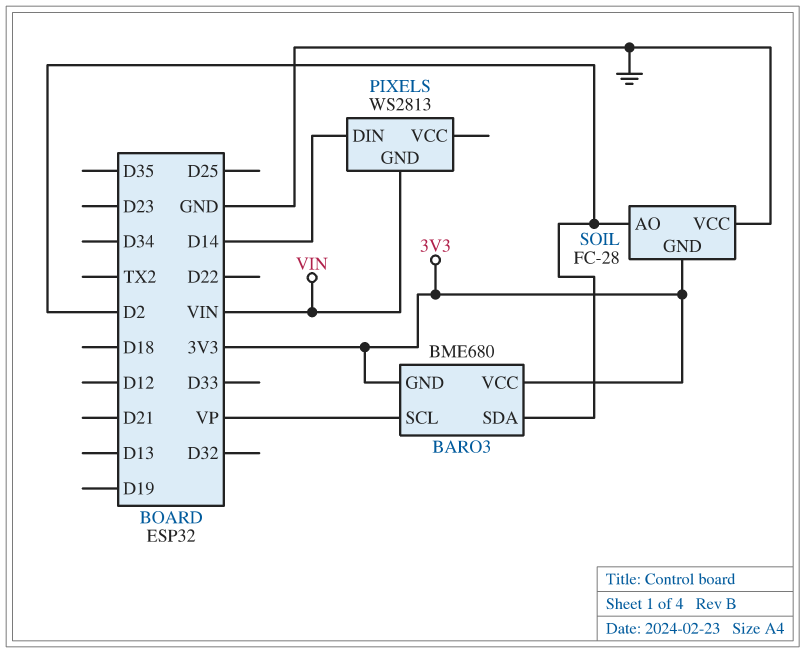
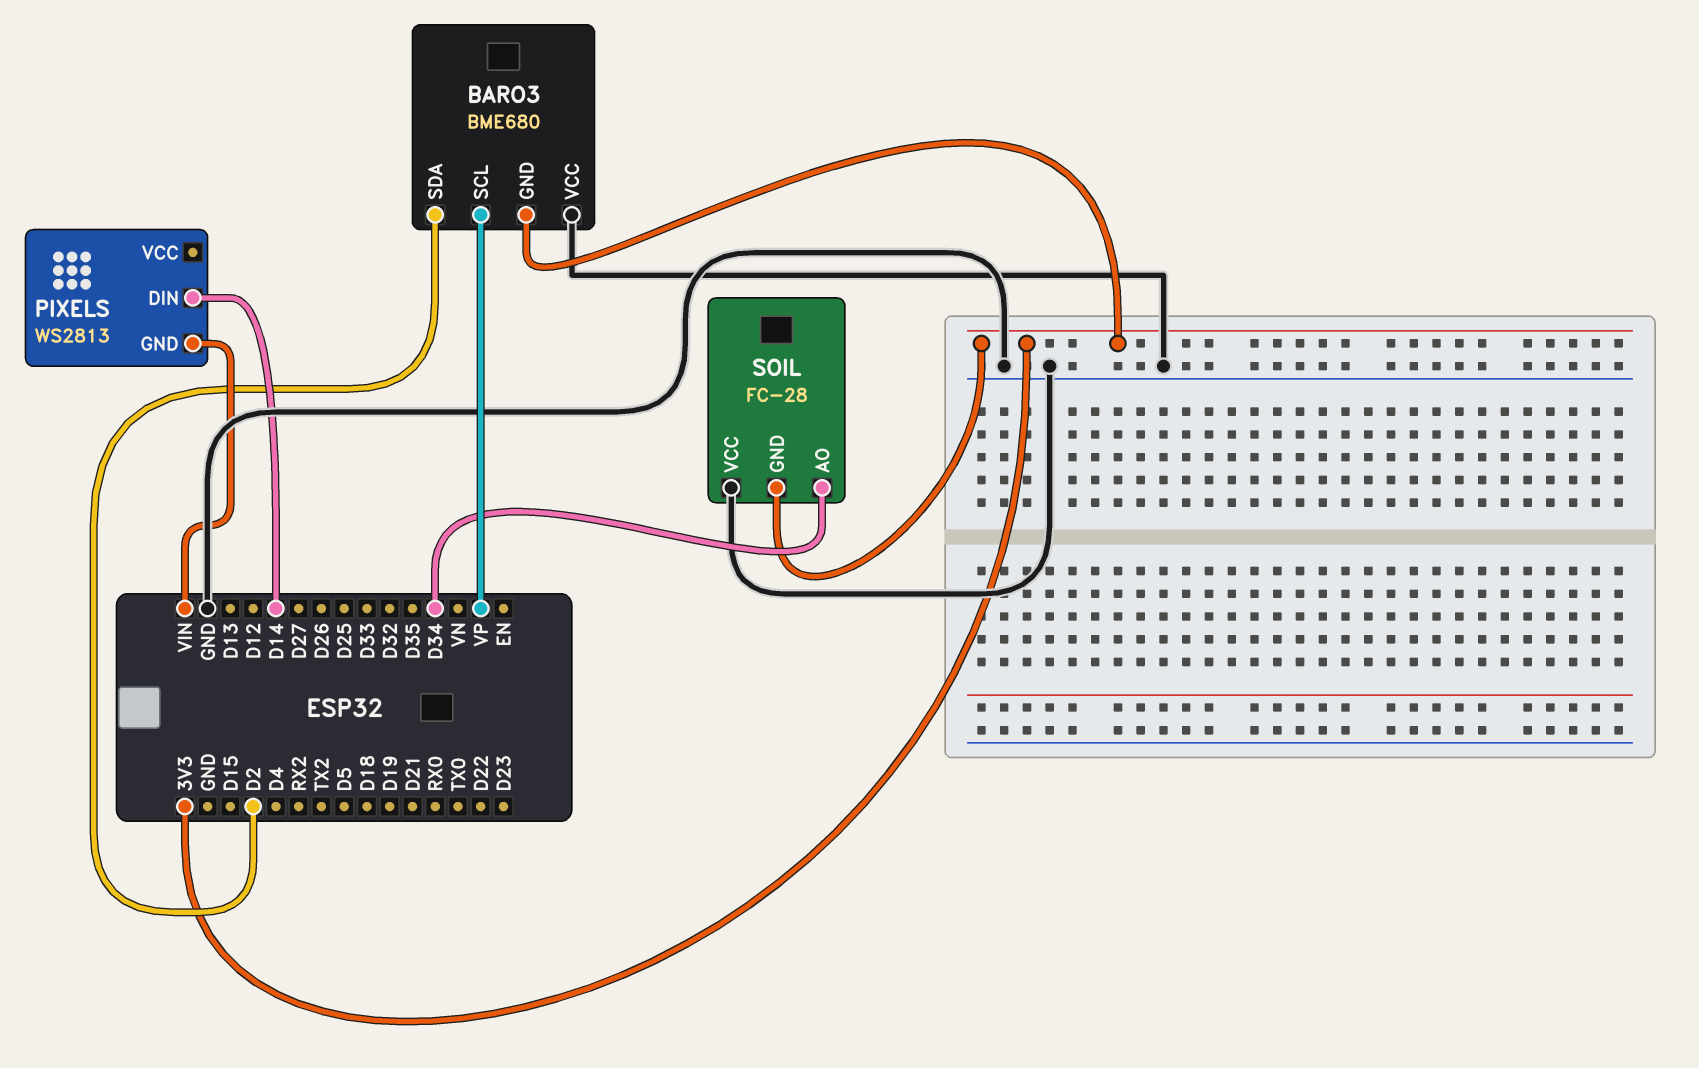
BARO3 pin VCC: 3V3 -> GND
SOIL pin AO: D2 -> D34

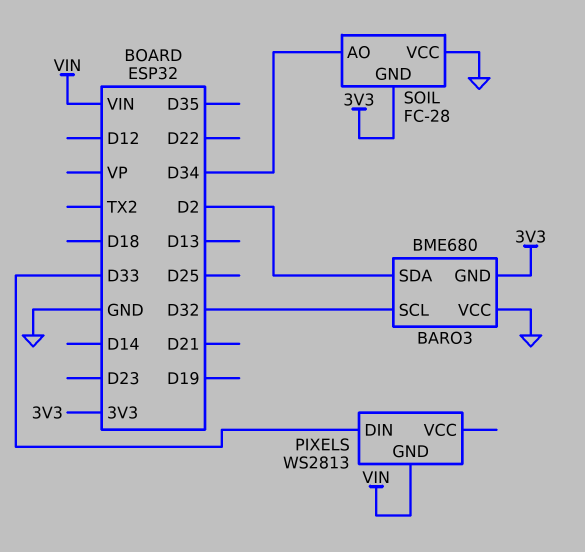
BARO3 pin SCL: VP -> D32
PIXELS pin DIN: D14 -> D33

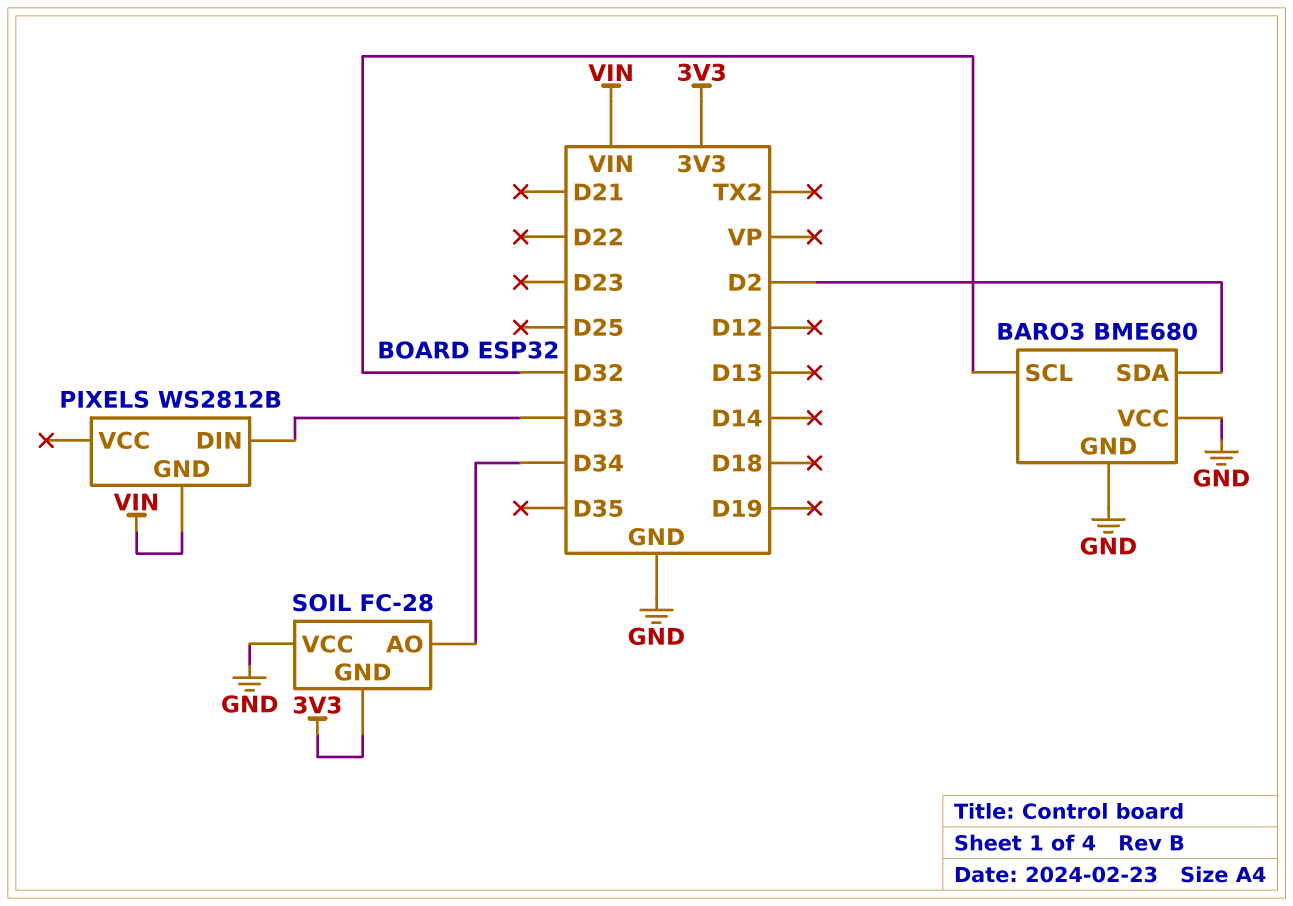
BARO3 pin GND: 3V3 -> GND
PIXELS: WS2813 -> WS2812B

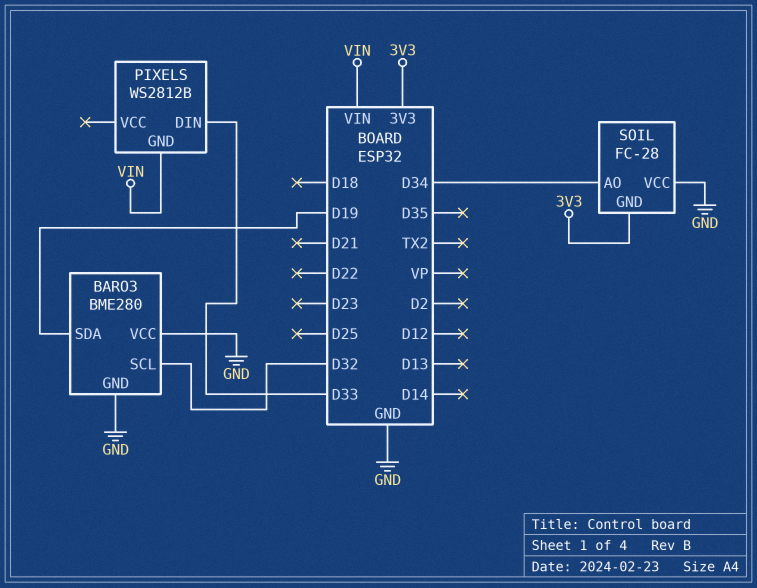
BARO3: BME680 -> BME280
BARO3 pin SDA: D2 -> D19

